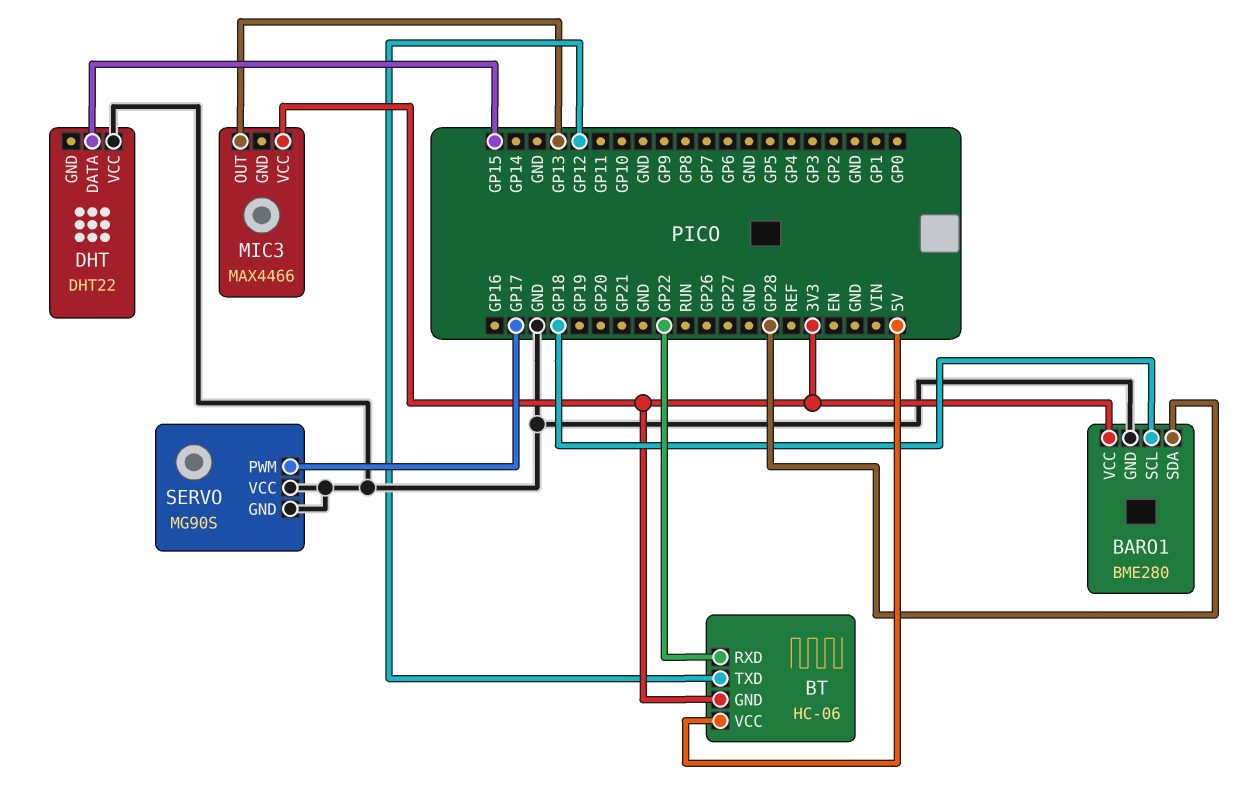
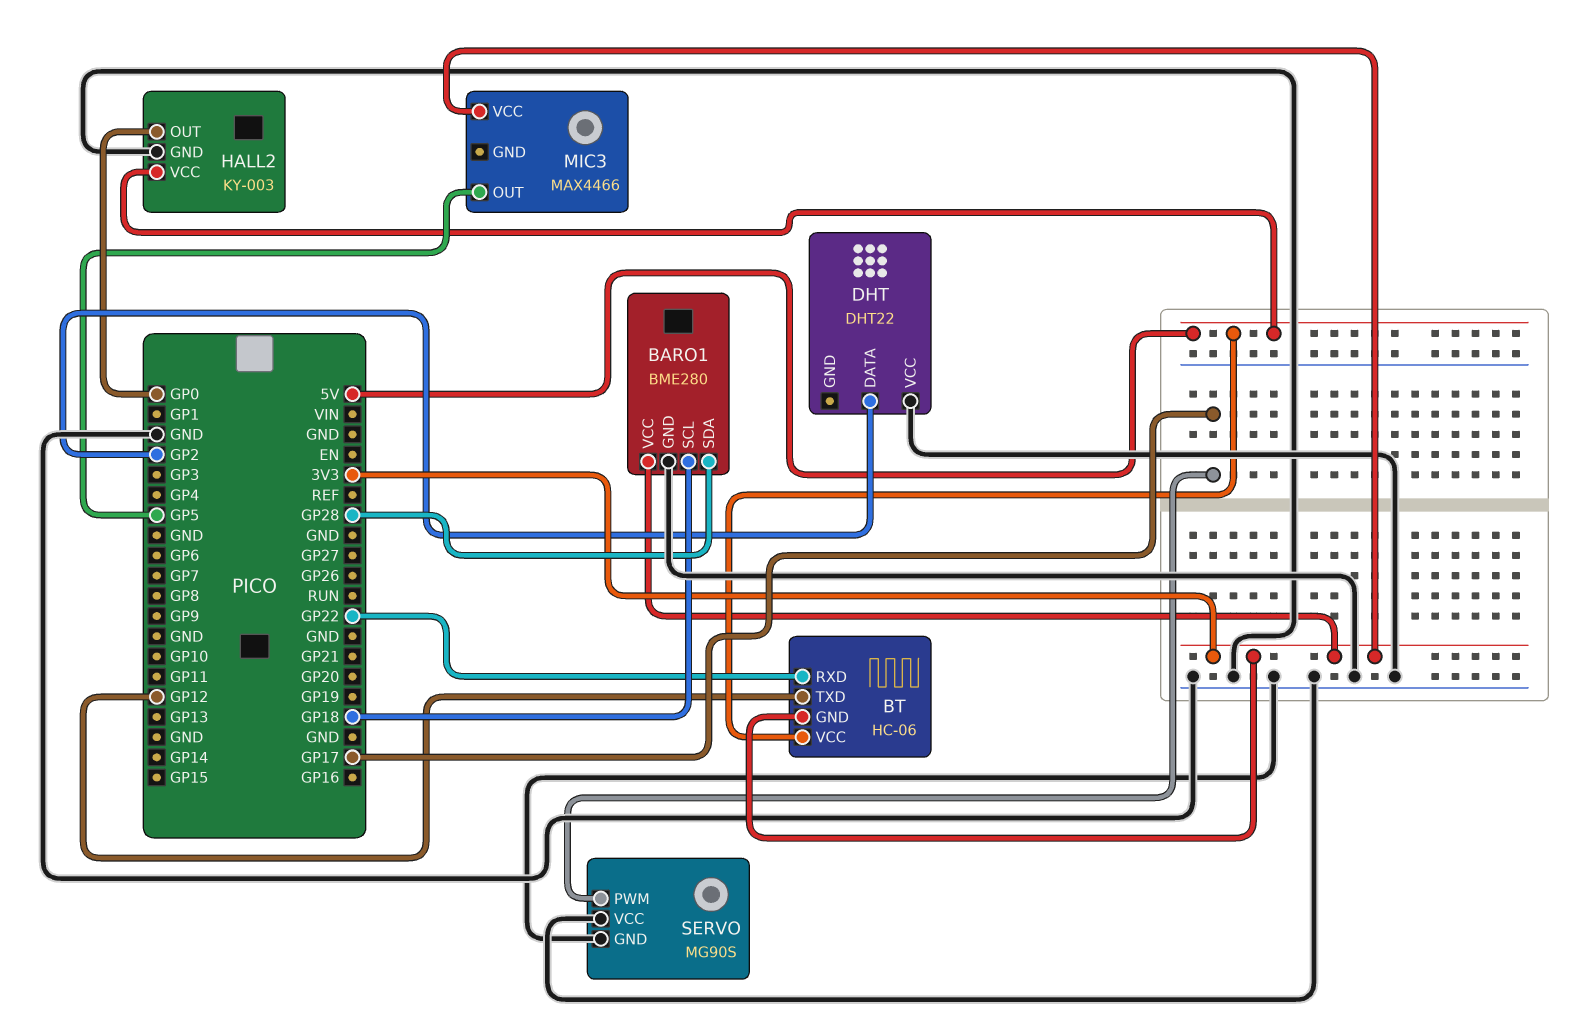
DHT pin DATA: GP15 -> GP2
HALL2: none -> KY-003
HALL2 pin GND: none -> GND
HALL2 pin OUT: none -> GP0
HALL2 pin VCC: none -> 5V
MIC3 pin OUT: GP13 -> GP5

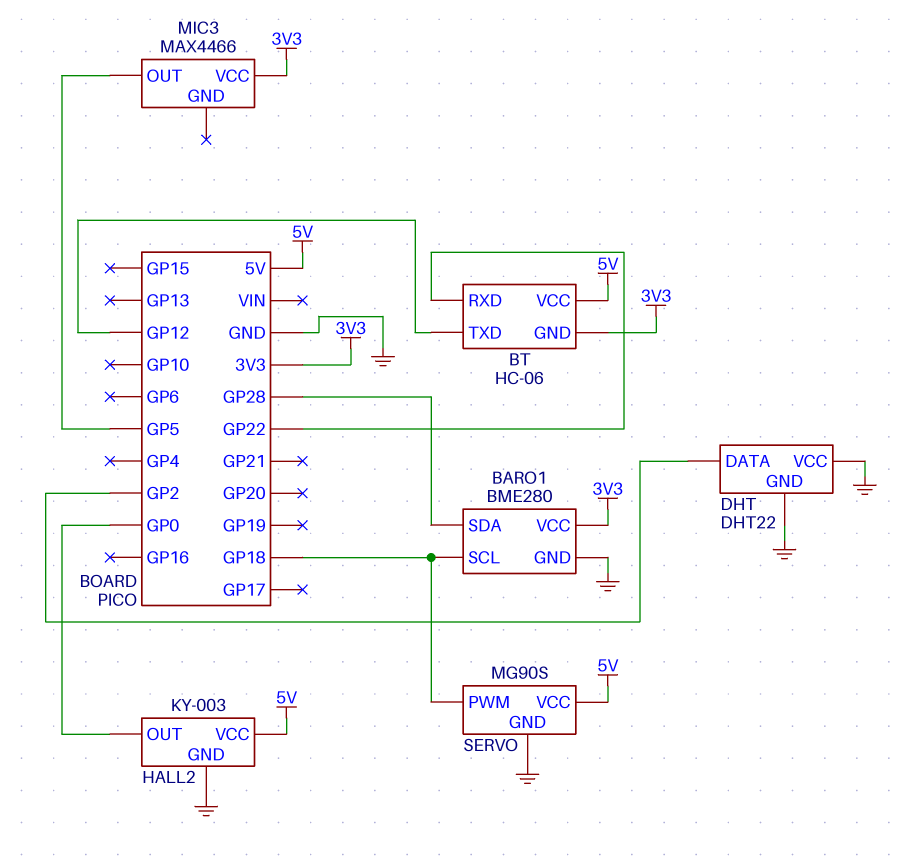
DHT pin GND: none -> GND
SERVO pin PWM: GP17 -> GP18
SERVO pin VCC: GND -> 5V

